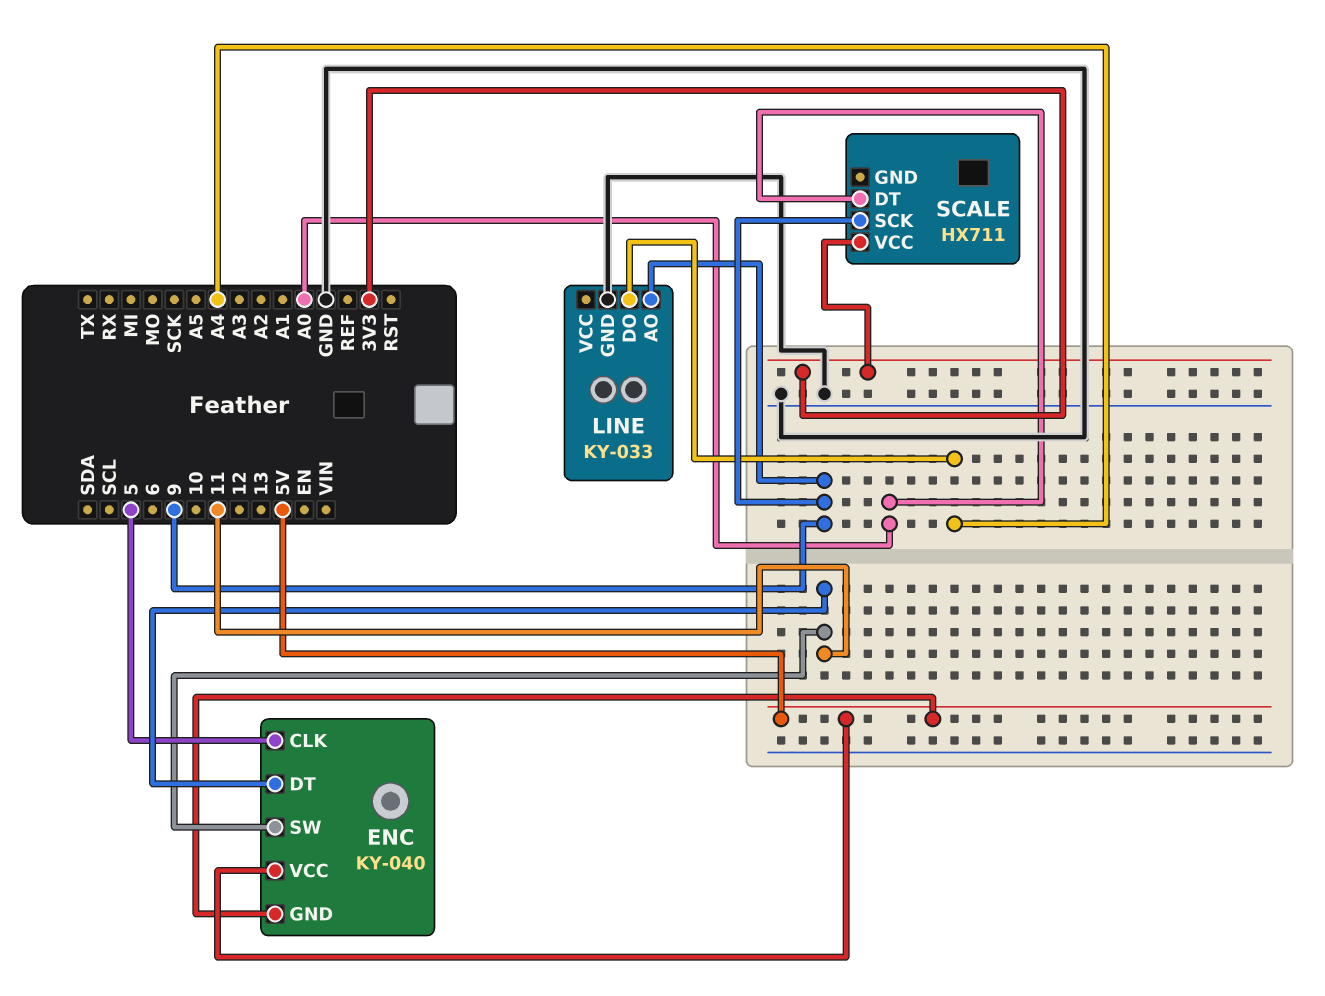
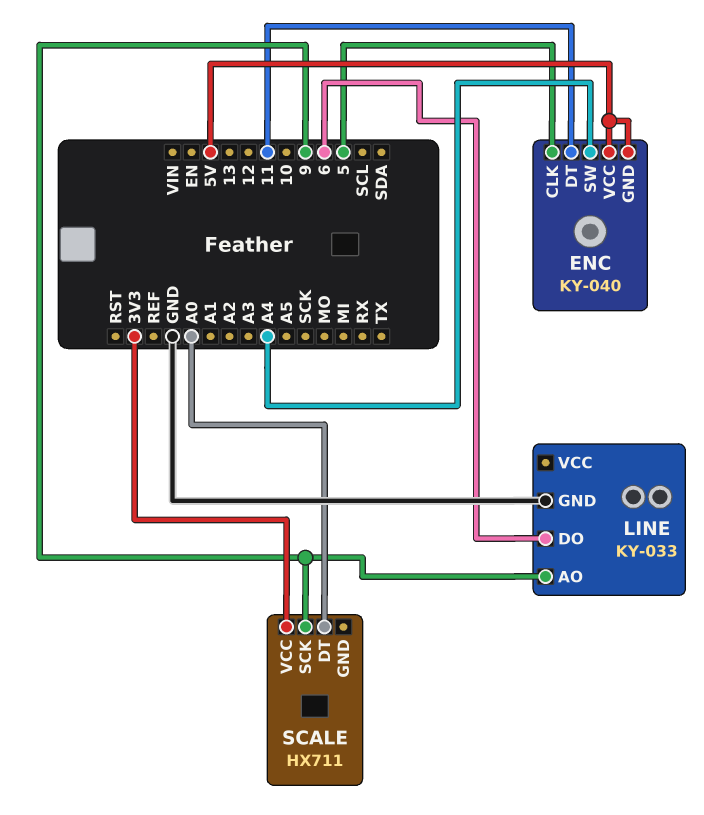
ENC pin SW: 11 -> A4
LINE pin DO: A4 -> 6

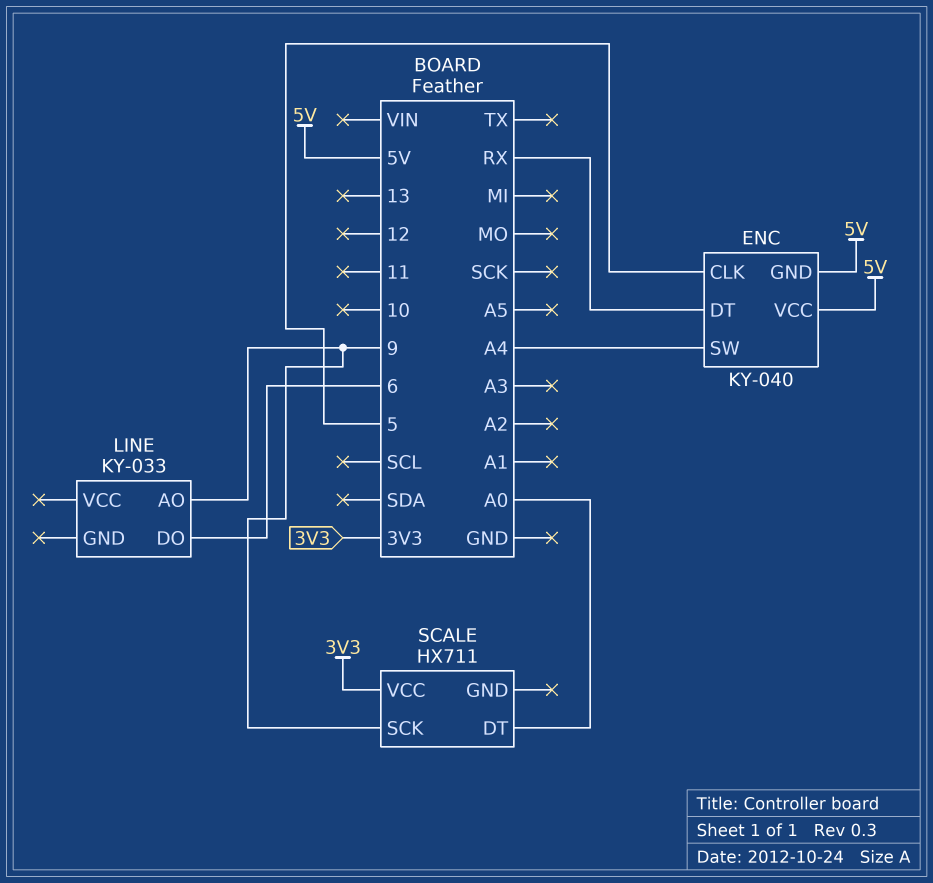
ENC pin DT: 11 -> RX
LINE pin GND: GND -> none

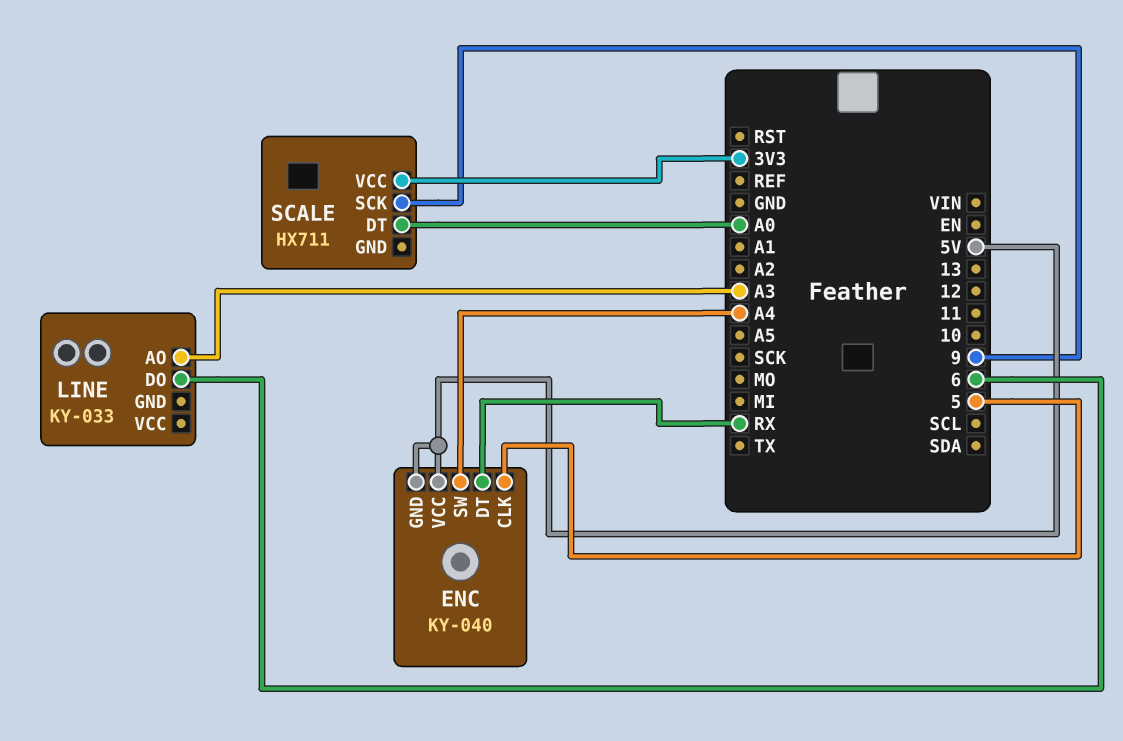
LINE pin AO: 9 -> A3

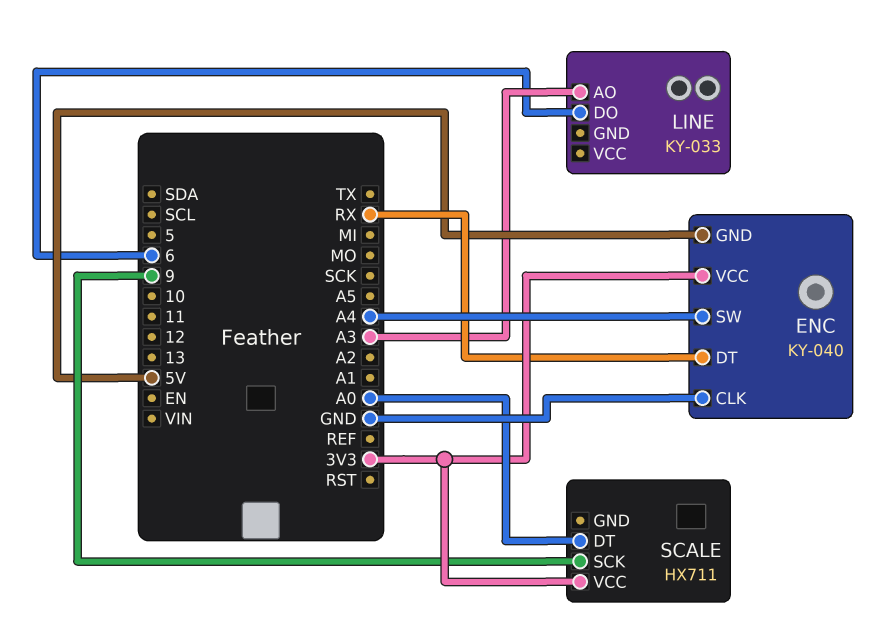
ENC pin CLK: 5 -> GND
ENC pin VCC: 5V -> 3V3

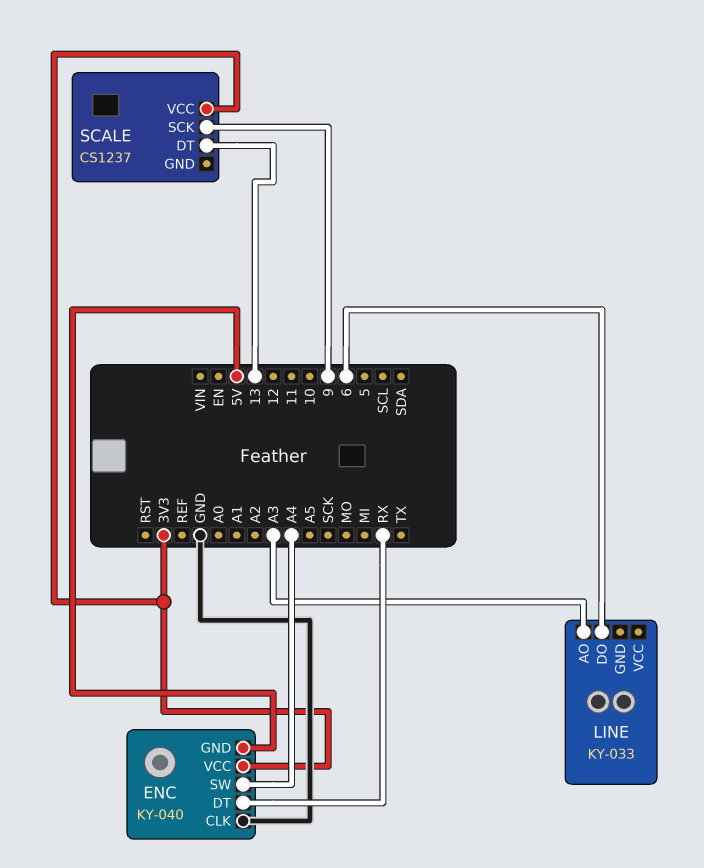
SCALE: HX711 -> CS1237
SCALE pin DT: A0 -> 13

